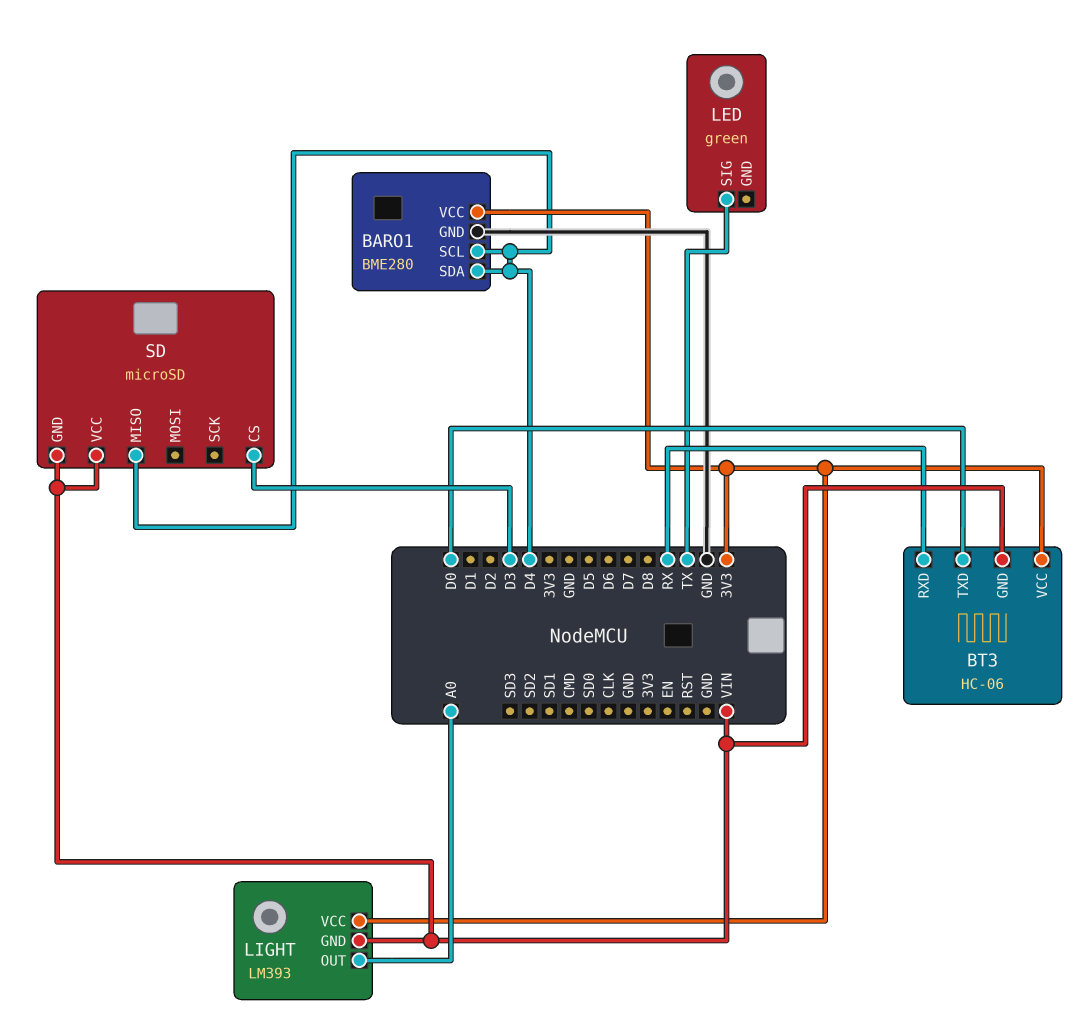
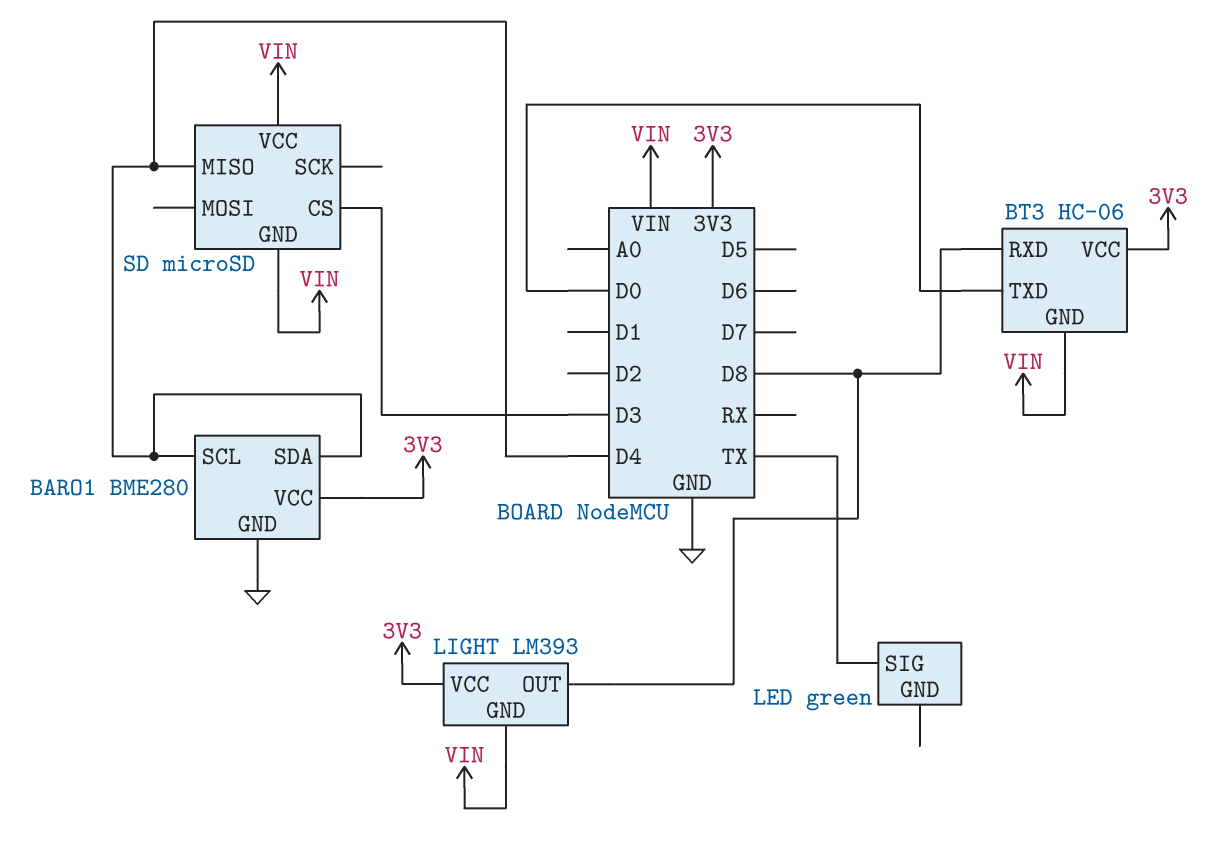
BT3 pin RXD: RX -> D8
LIGHT pin OUT: A0 -> D8

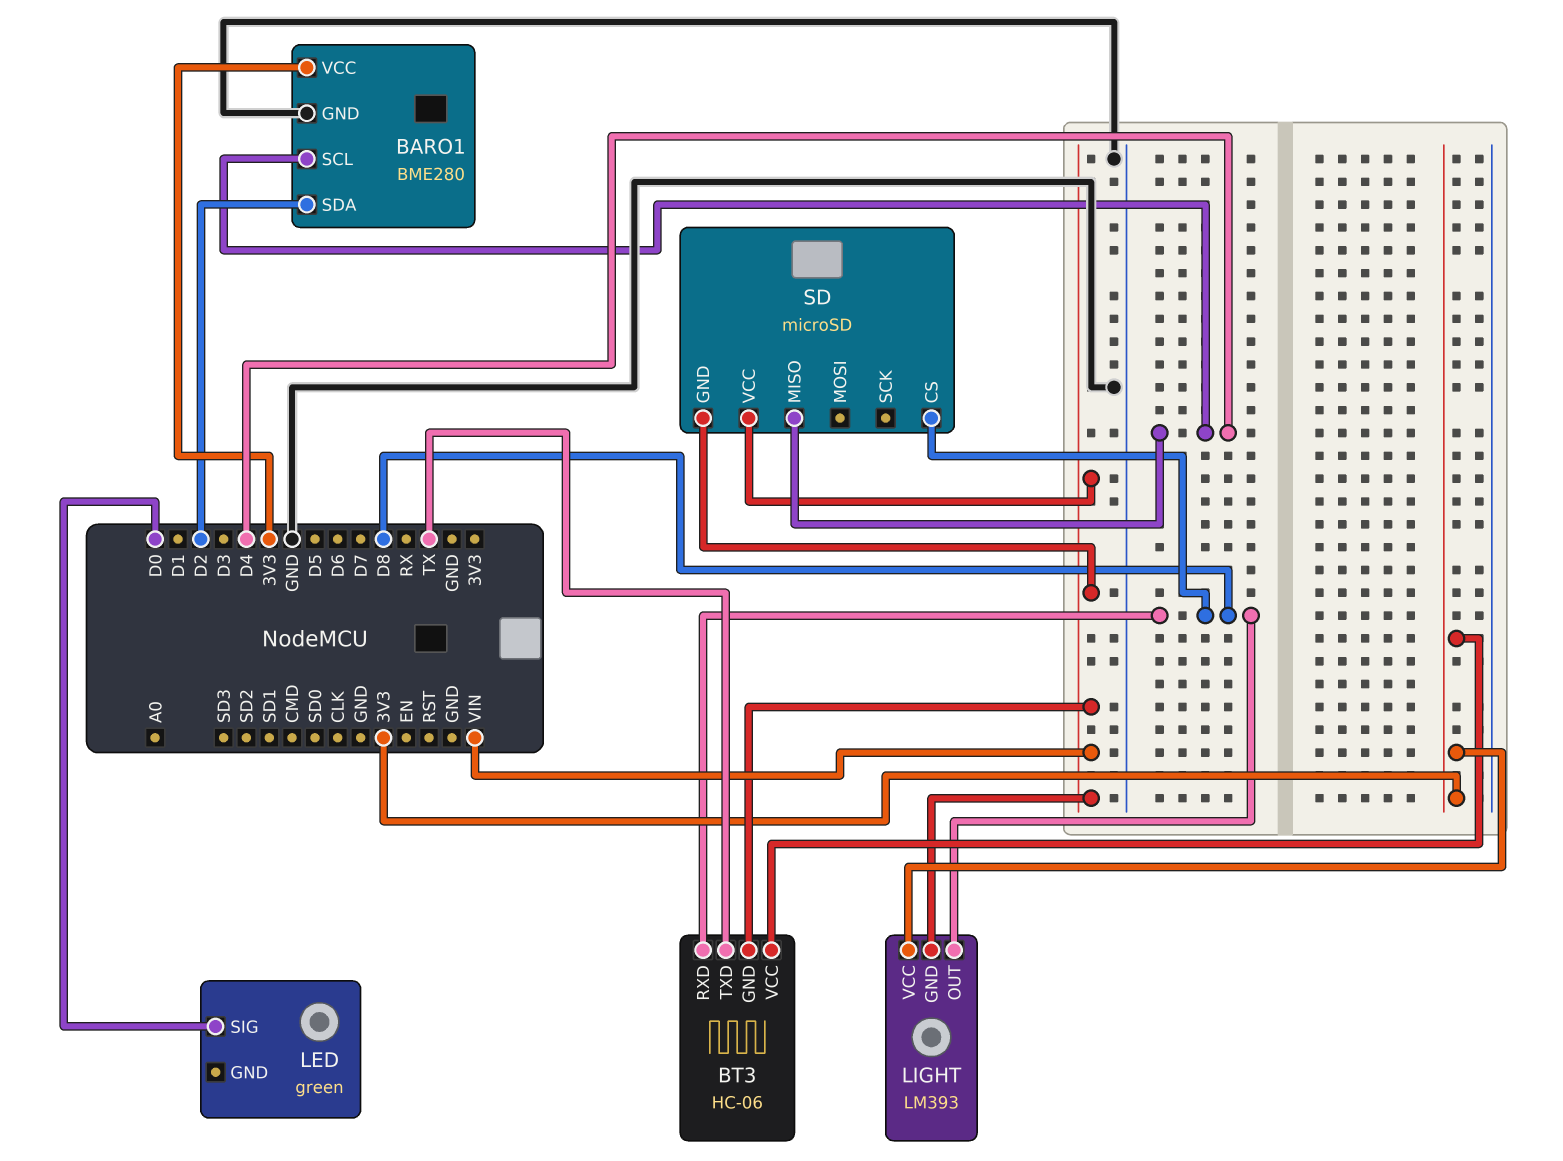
BARO1 pin SDA: D4 -> D2
BT3 pin TXD: D0 -> TX
LED pin SIG: TX -> D0
SD pin CS: D3 -> D8

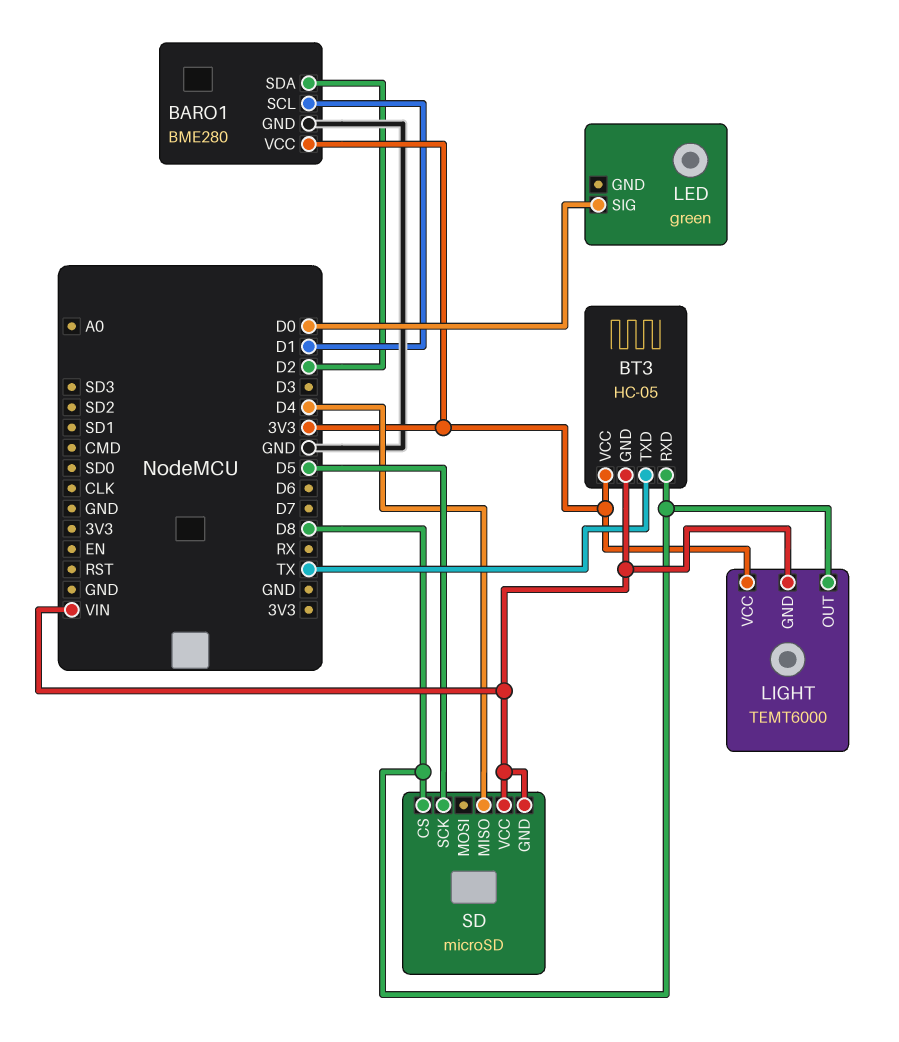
BARO1 pin SCL: D4 -> D1
BT3: HC-06 -> HC-05
LIGHT: LM393 -> TEMT6000
SD pin SCK: none -> D5

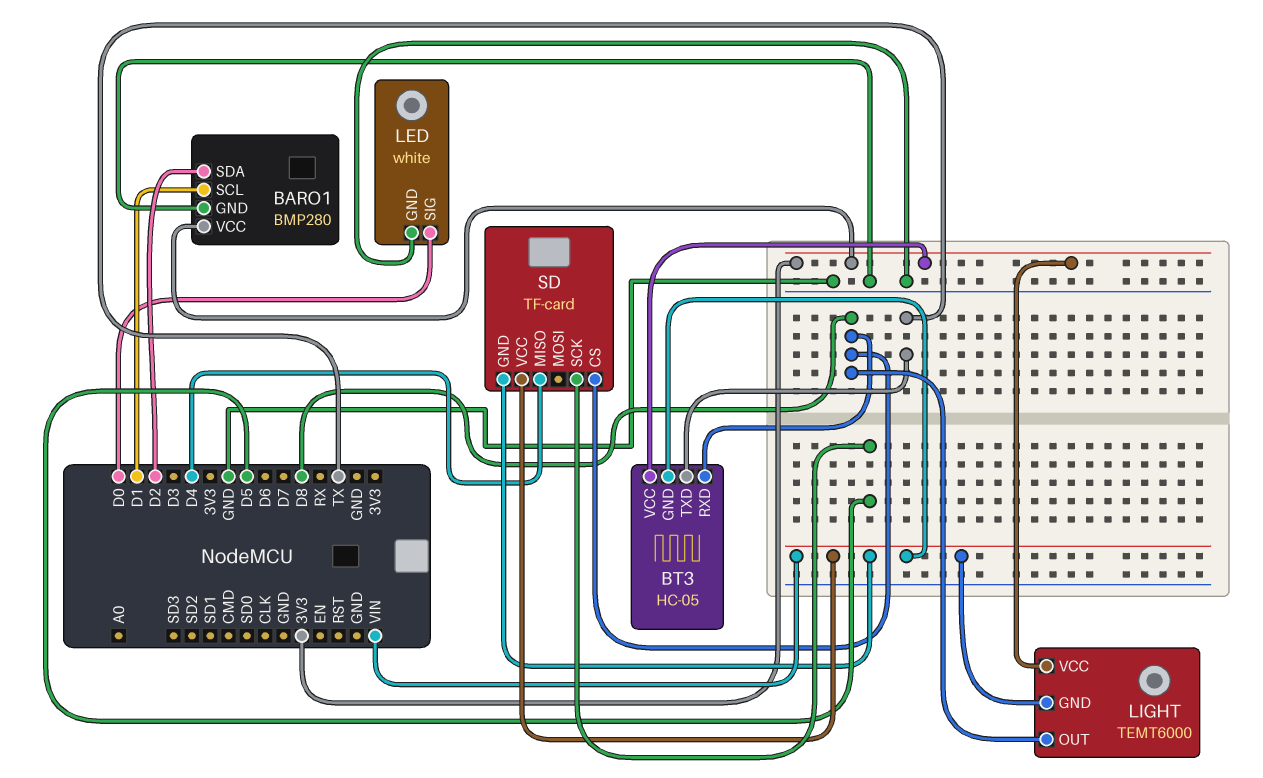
BARO1: BME280 -> BMP280
LED: green -> white
LED pin GND: none -> GND
SD: microSD -> TF-card

